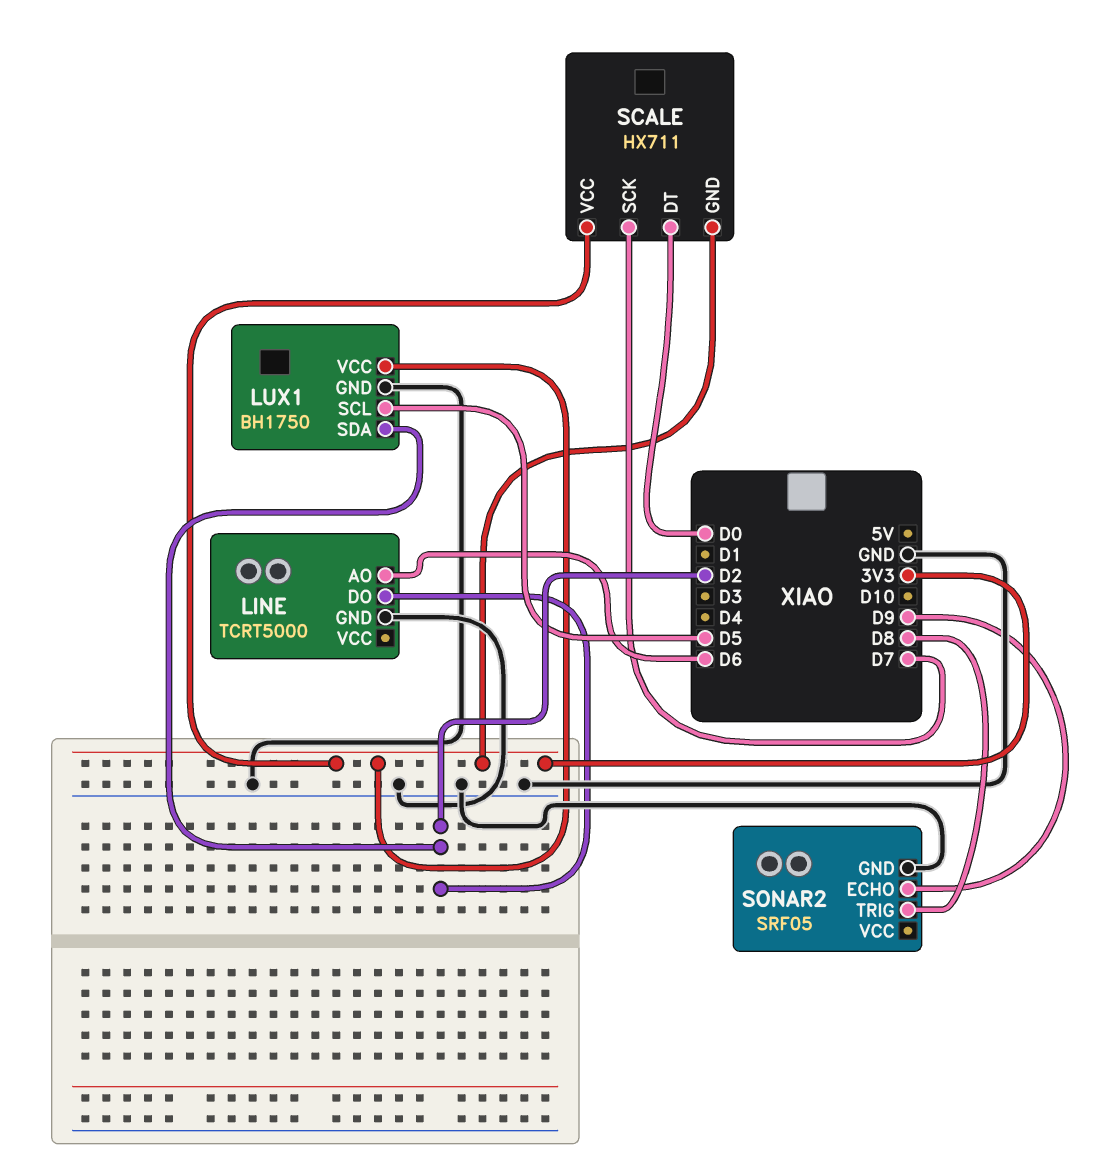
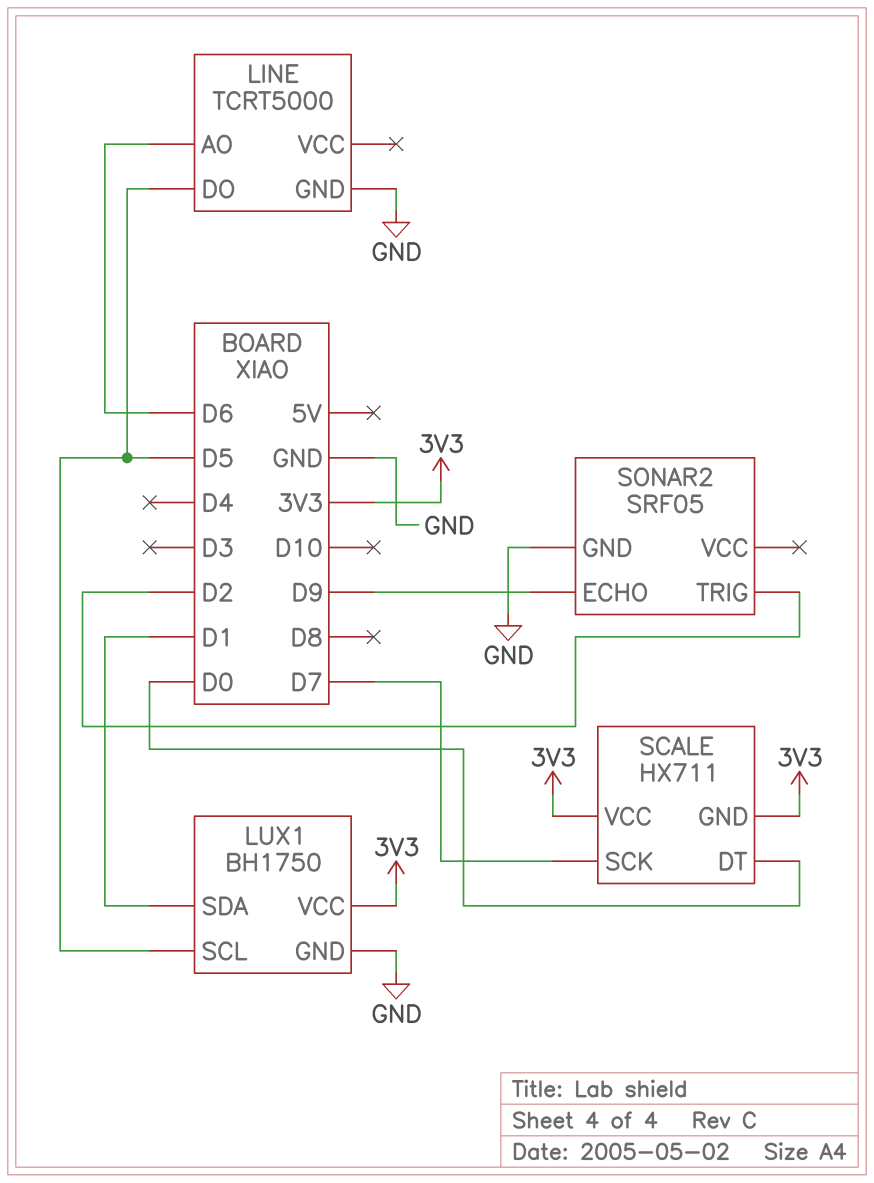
LINE pin DO: D2 -> D5
LUX1 pin SDA: D2 -> D1
SONAR2 pin TRIG: D8 -> D2

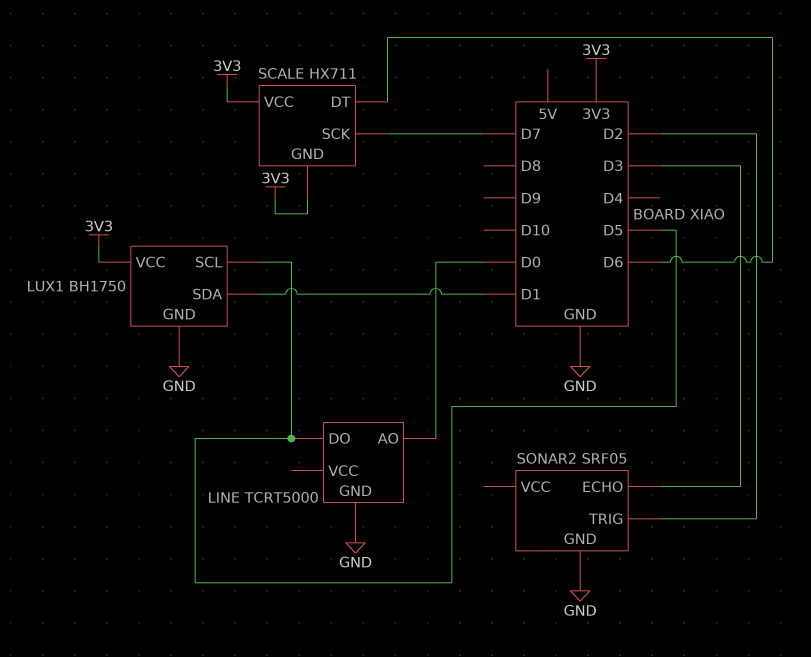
LINE pin AO: D6 -> D0
SCALE pin DT: D0 -> D6
SONAR2 pin ECHO: D9 -> D3

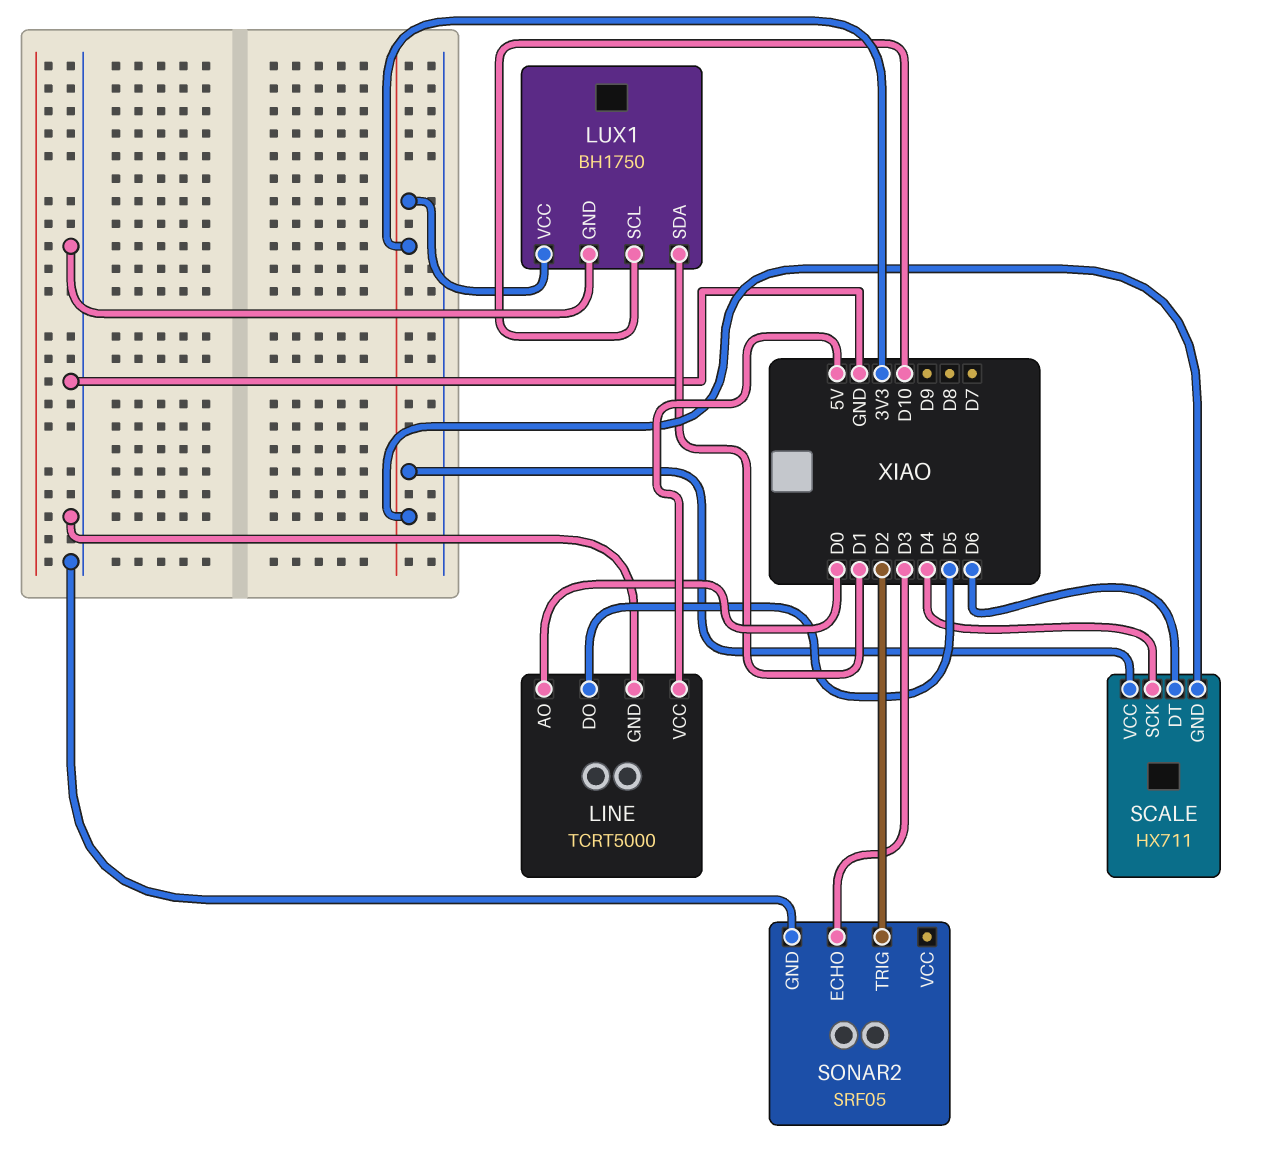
LINE pin VCC: none -> 5V
LUX1 pin SCL: D5 -> D10
SCALE pin SCK: D7 -> D4

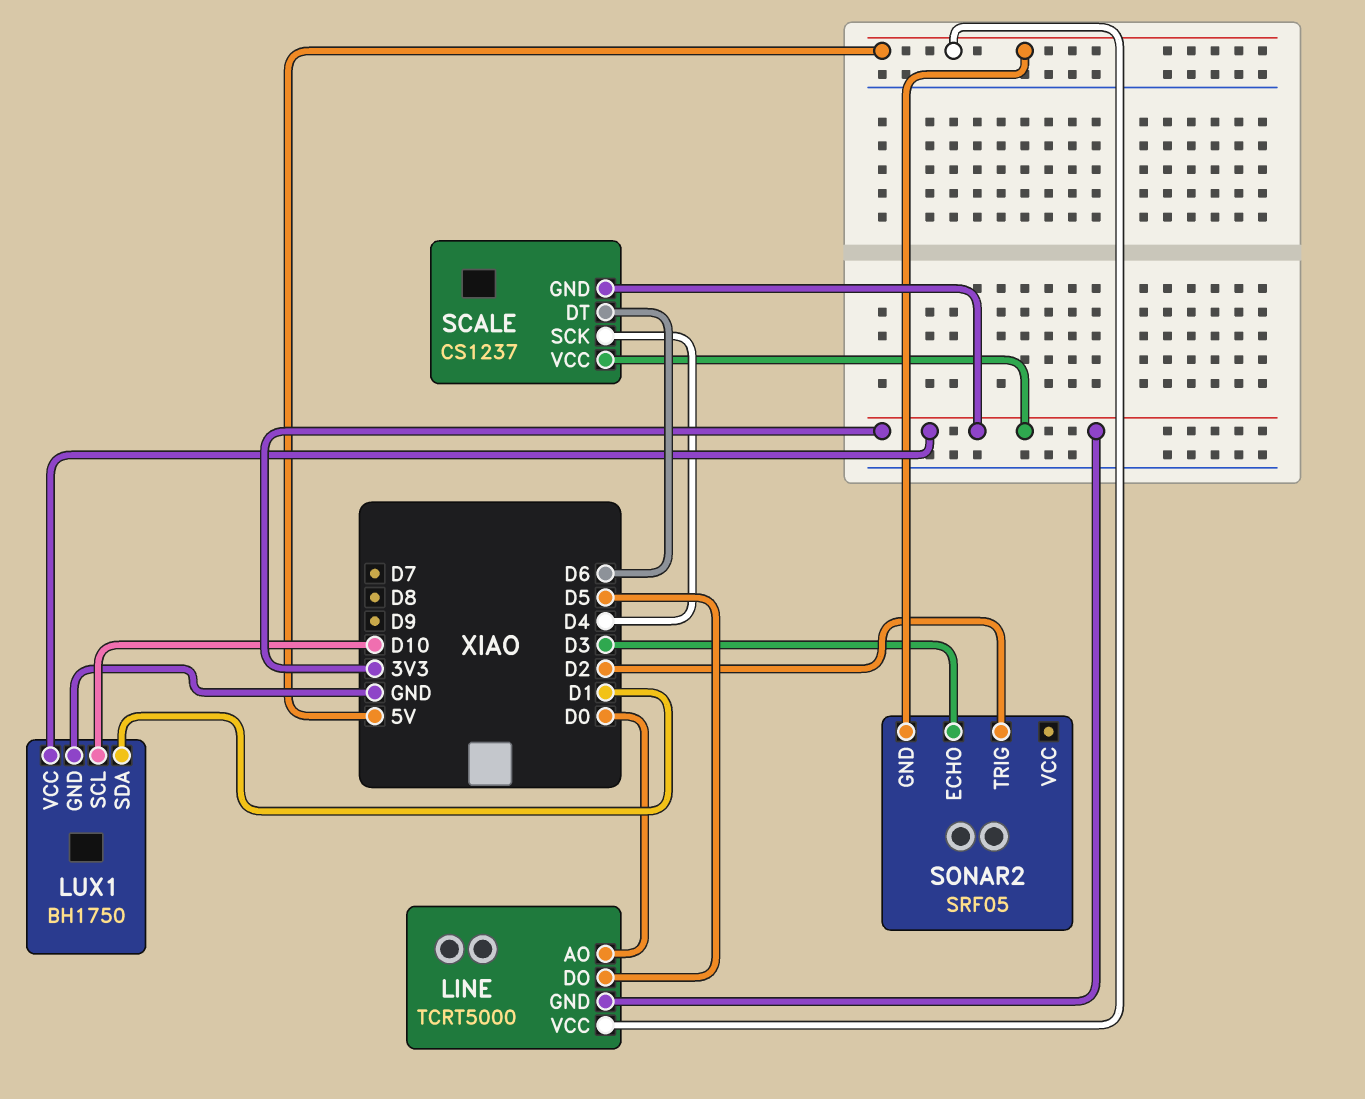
LINE pin GND: GND -> 3V3
SCALE: HX711 -> CS1237
SONAR2 pin GND: GND -> 5V

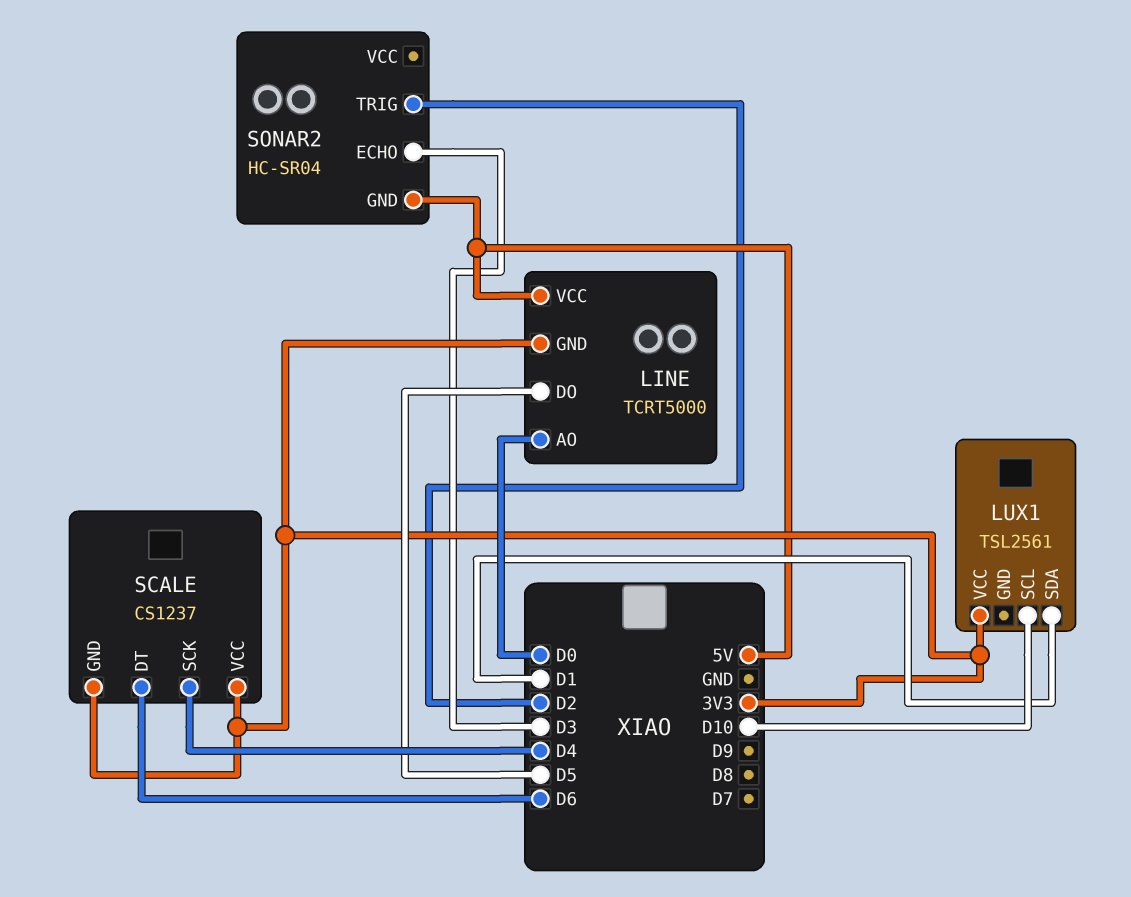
LUX1: BH1750 -> TSL2561
LUX1 pin GND: GND -> none
SONAR2: SRF05 -> HC-SR04

